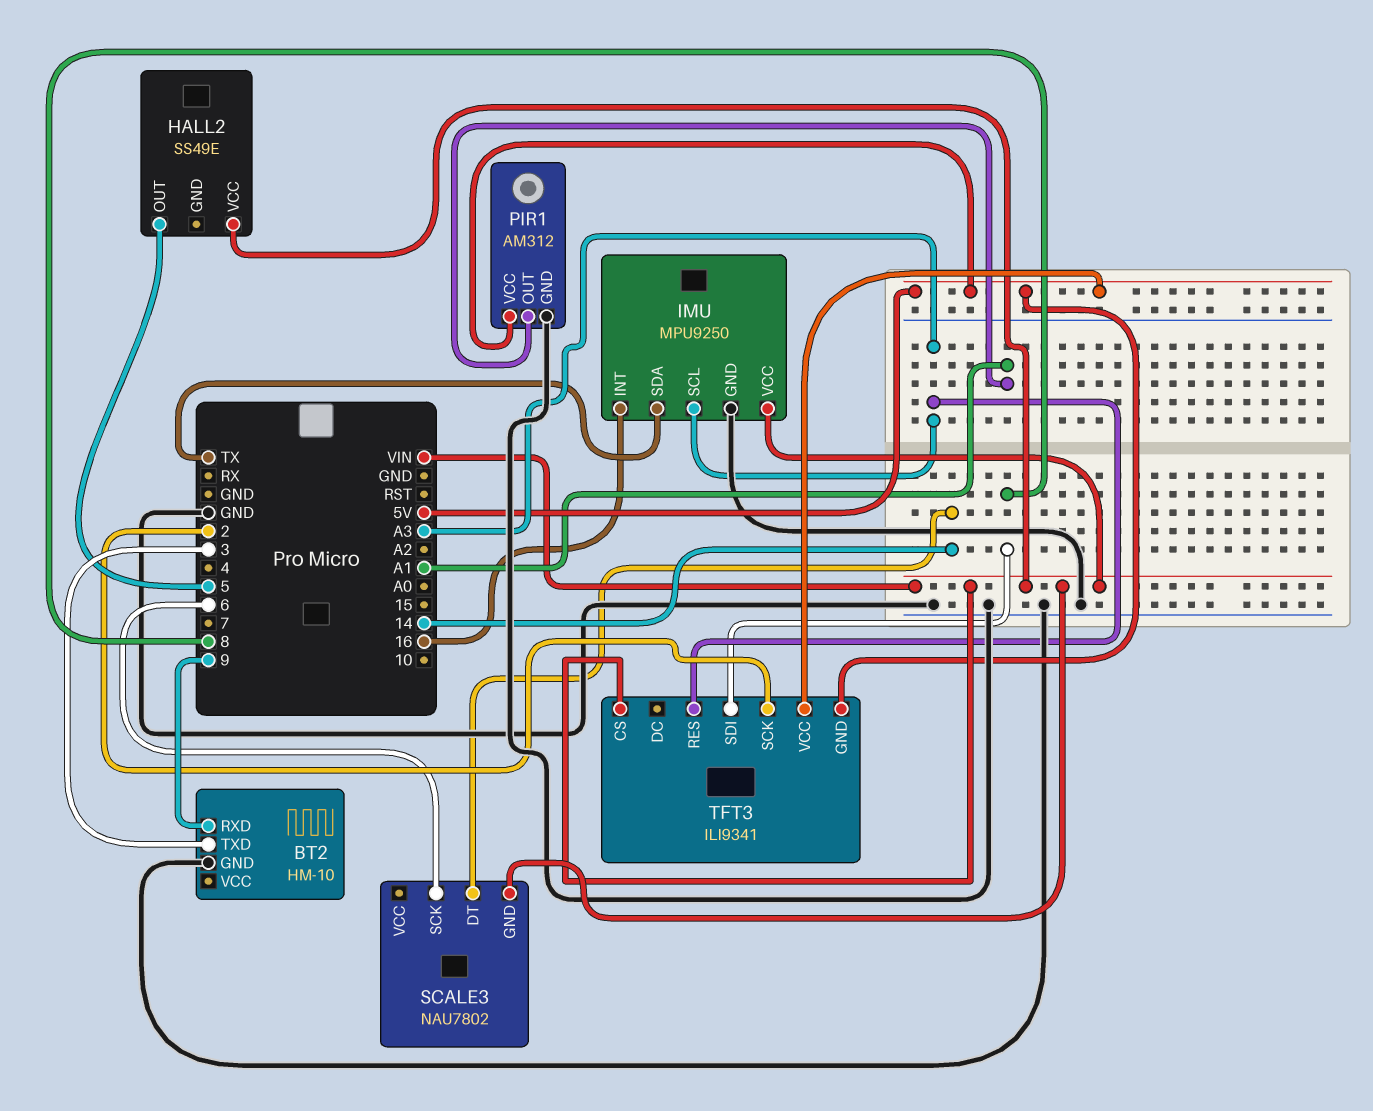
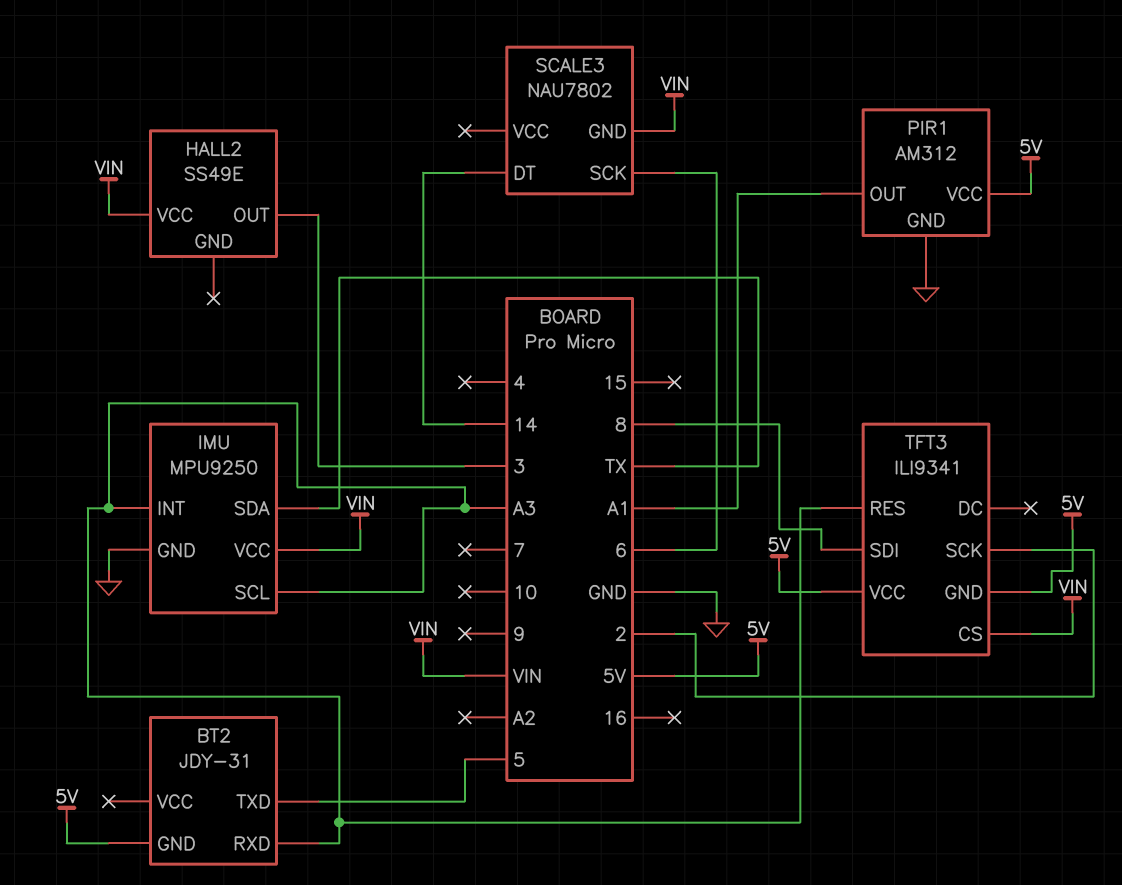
BT2: HM-10 -> JDY-31
BT2 pin GND: GND -> 5V
BT2 pin RXD: 9 -> A3
BT2 pin TXD: 3 -> 5
HALL2 pin OUT: 5 -> 3
IMU pin INT: 16 -> A3

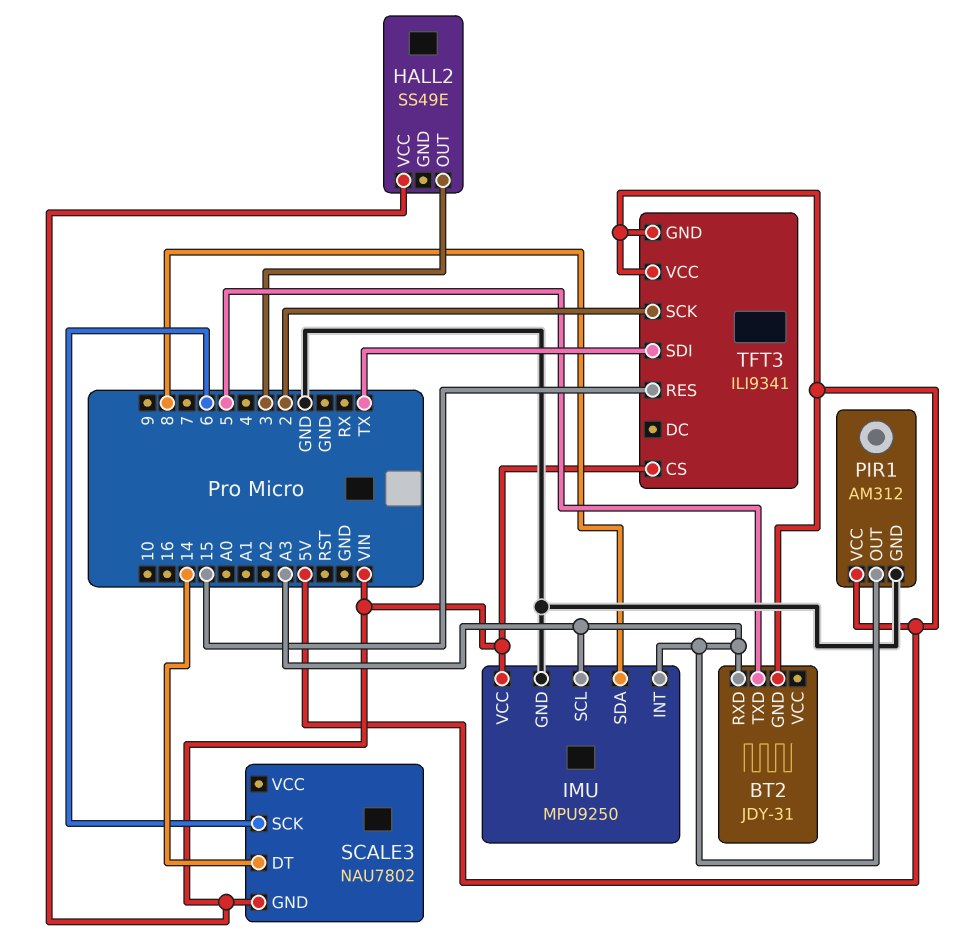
IMU pin SDA: TX -> 8
PIR1 pin OUT: A1 -> A3
TFT3 pin RES: A3 -> 15
TFT3 pin SDI: 8 -> TX

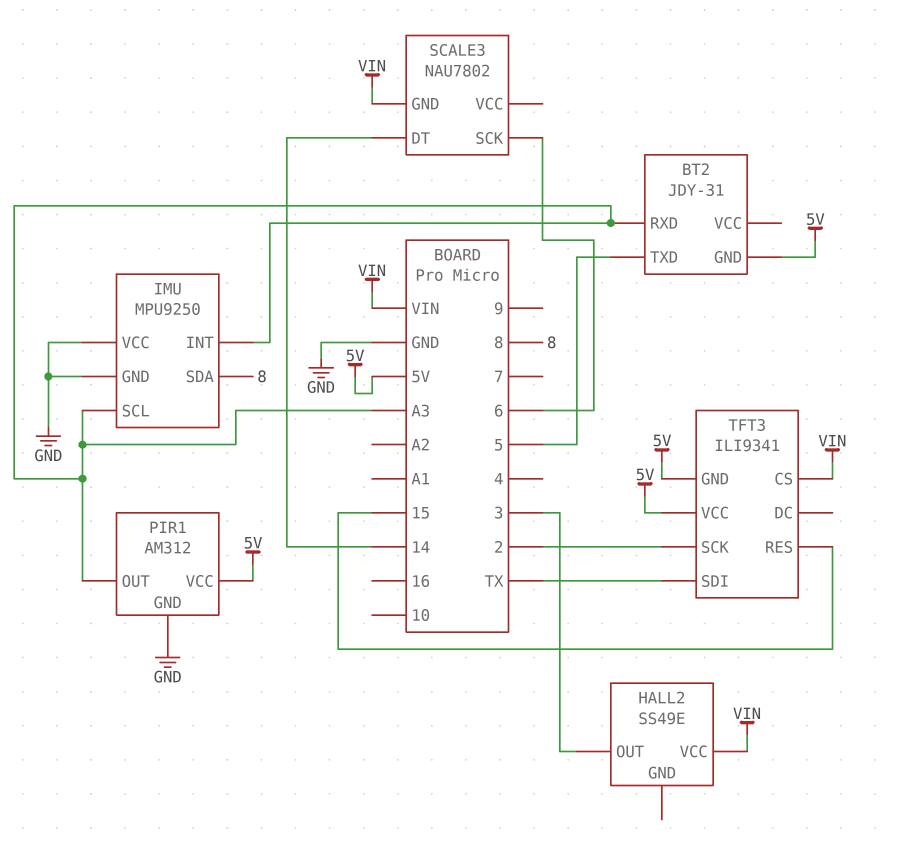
IMU pin VCC: VIN -> GND

